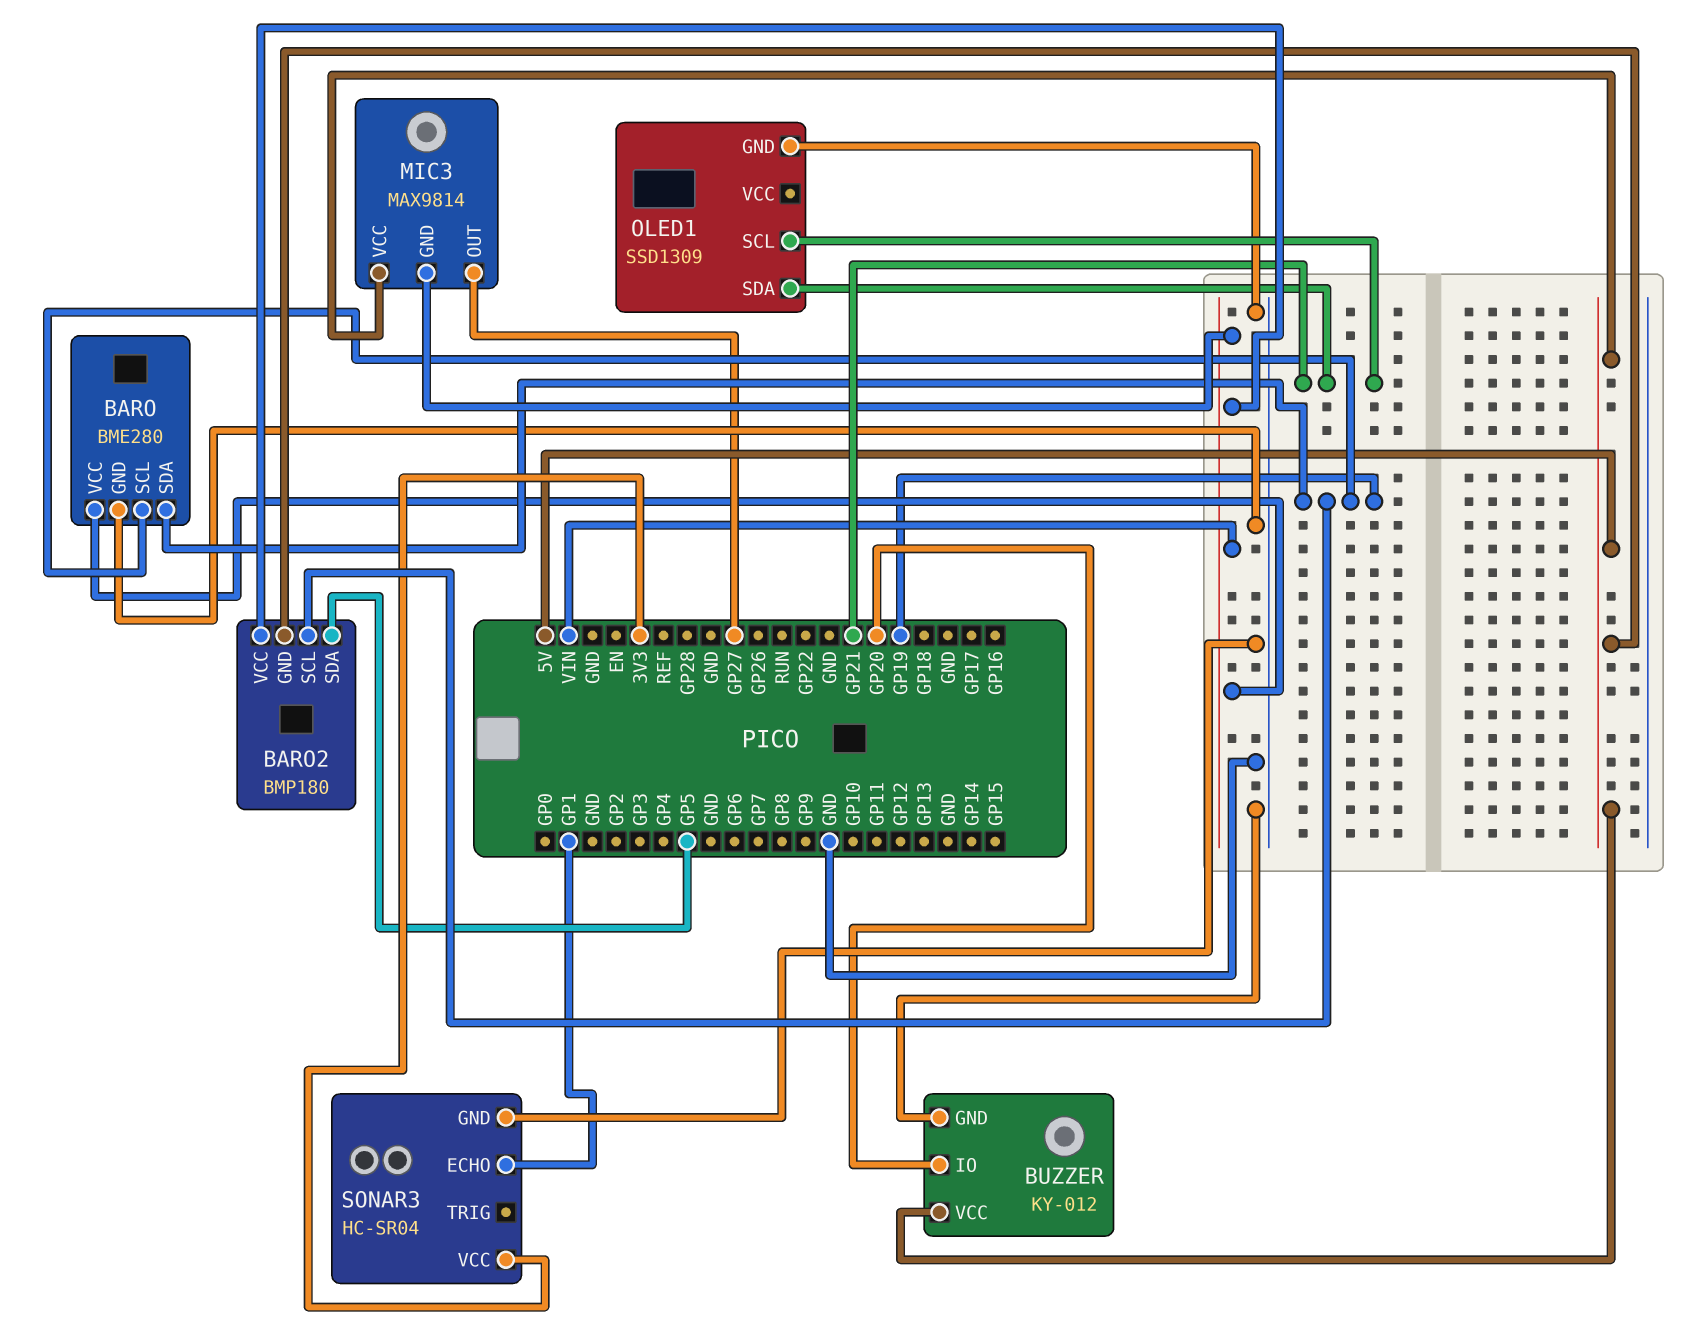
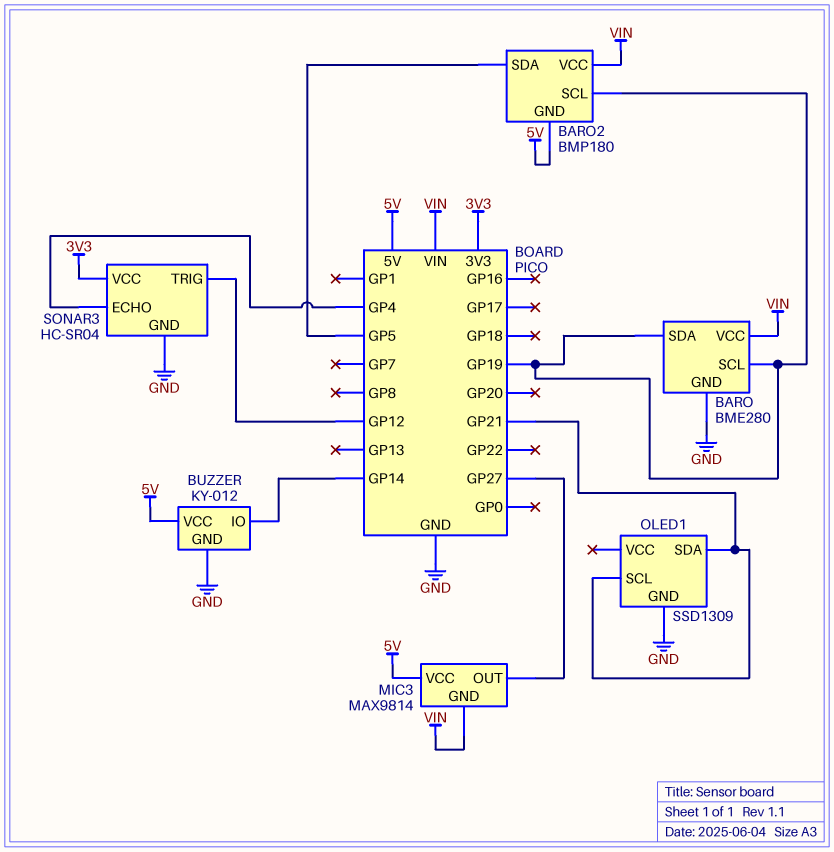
BUZZER pin IO: GP20 -> GP14
SONAR3 pin ECHO: GP1 -> GP4
SONAR3 pin TRIG: none -> GP12

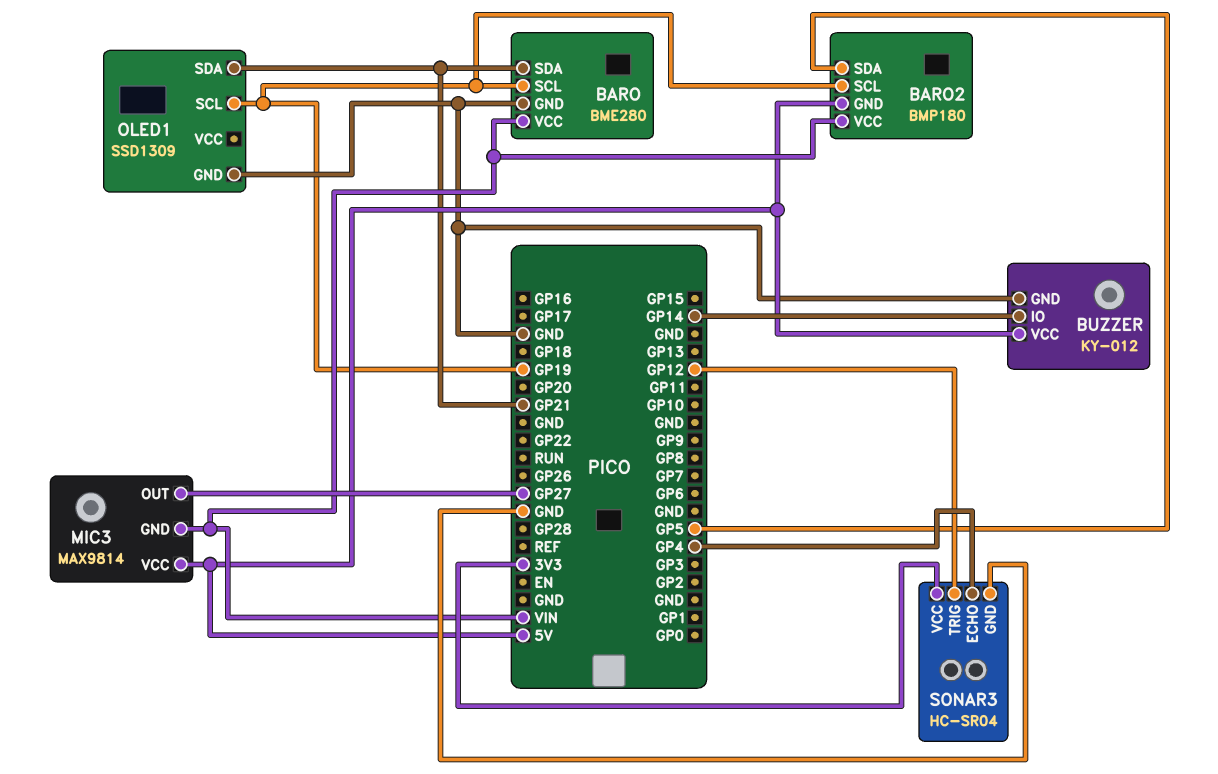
BARO pin SDA: GP19 -> GP21
OLED1 pin SCL: GP21 -> GP19

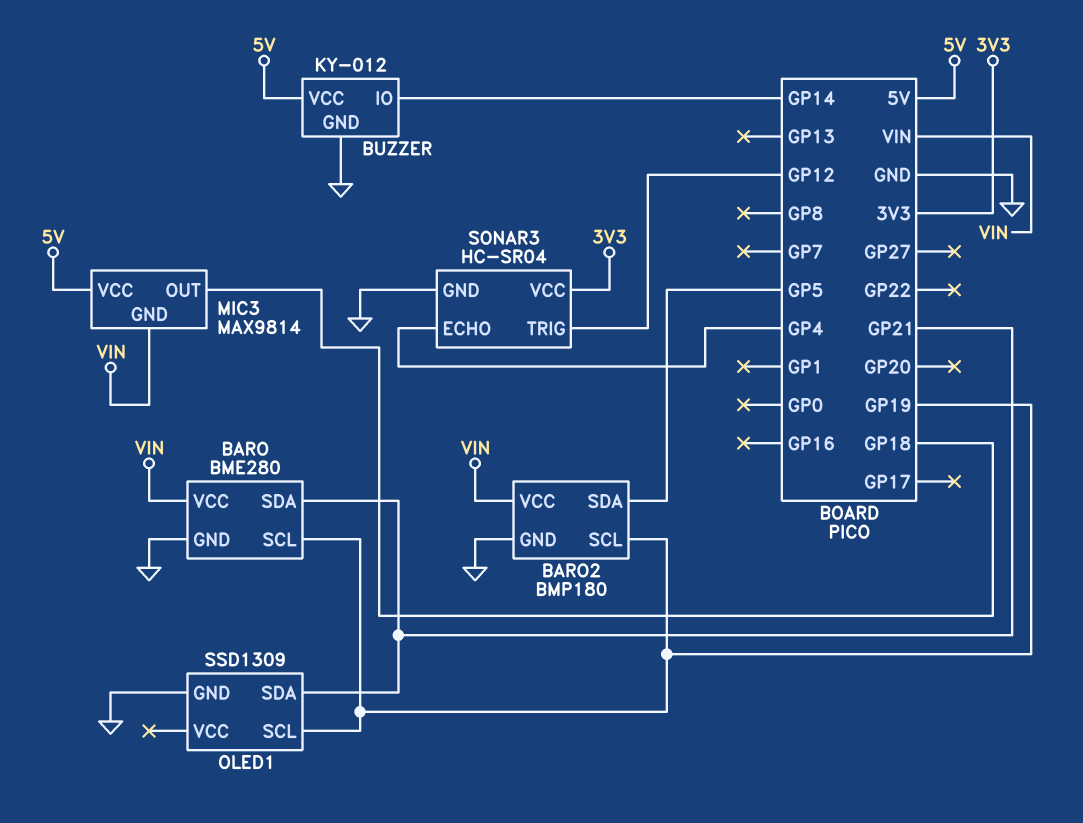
BARO2 pin GND: 5V -> GND
MIC3 pin OUT: GP27 -> GP18

